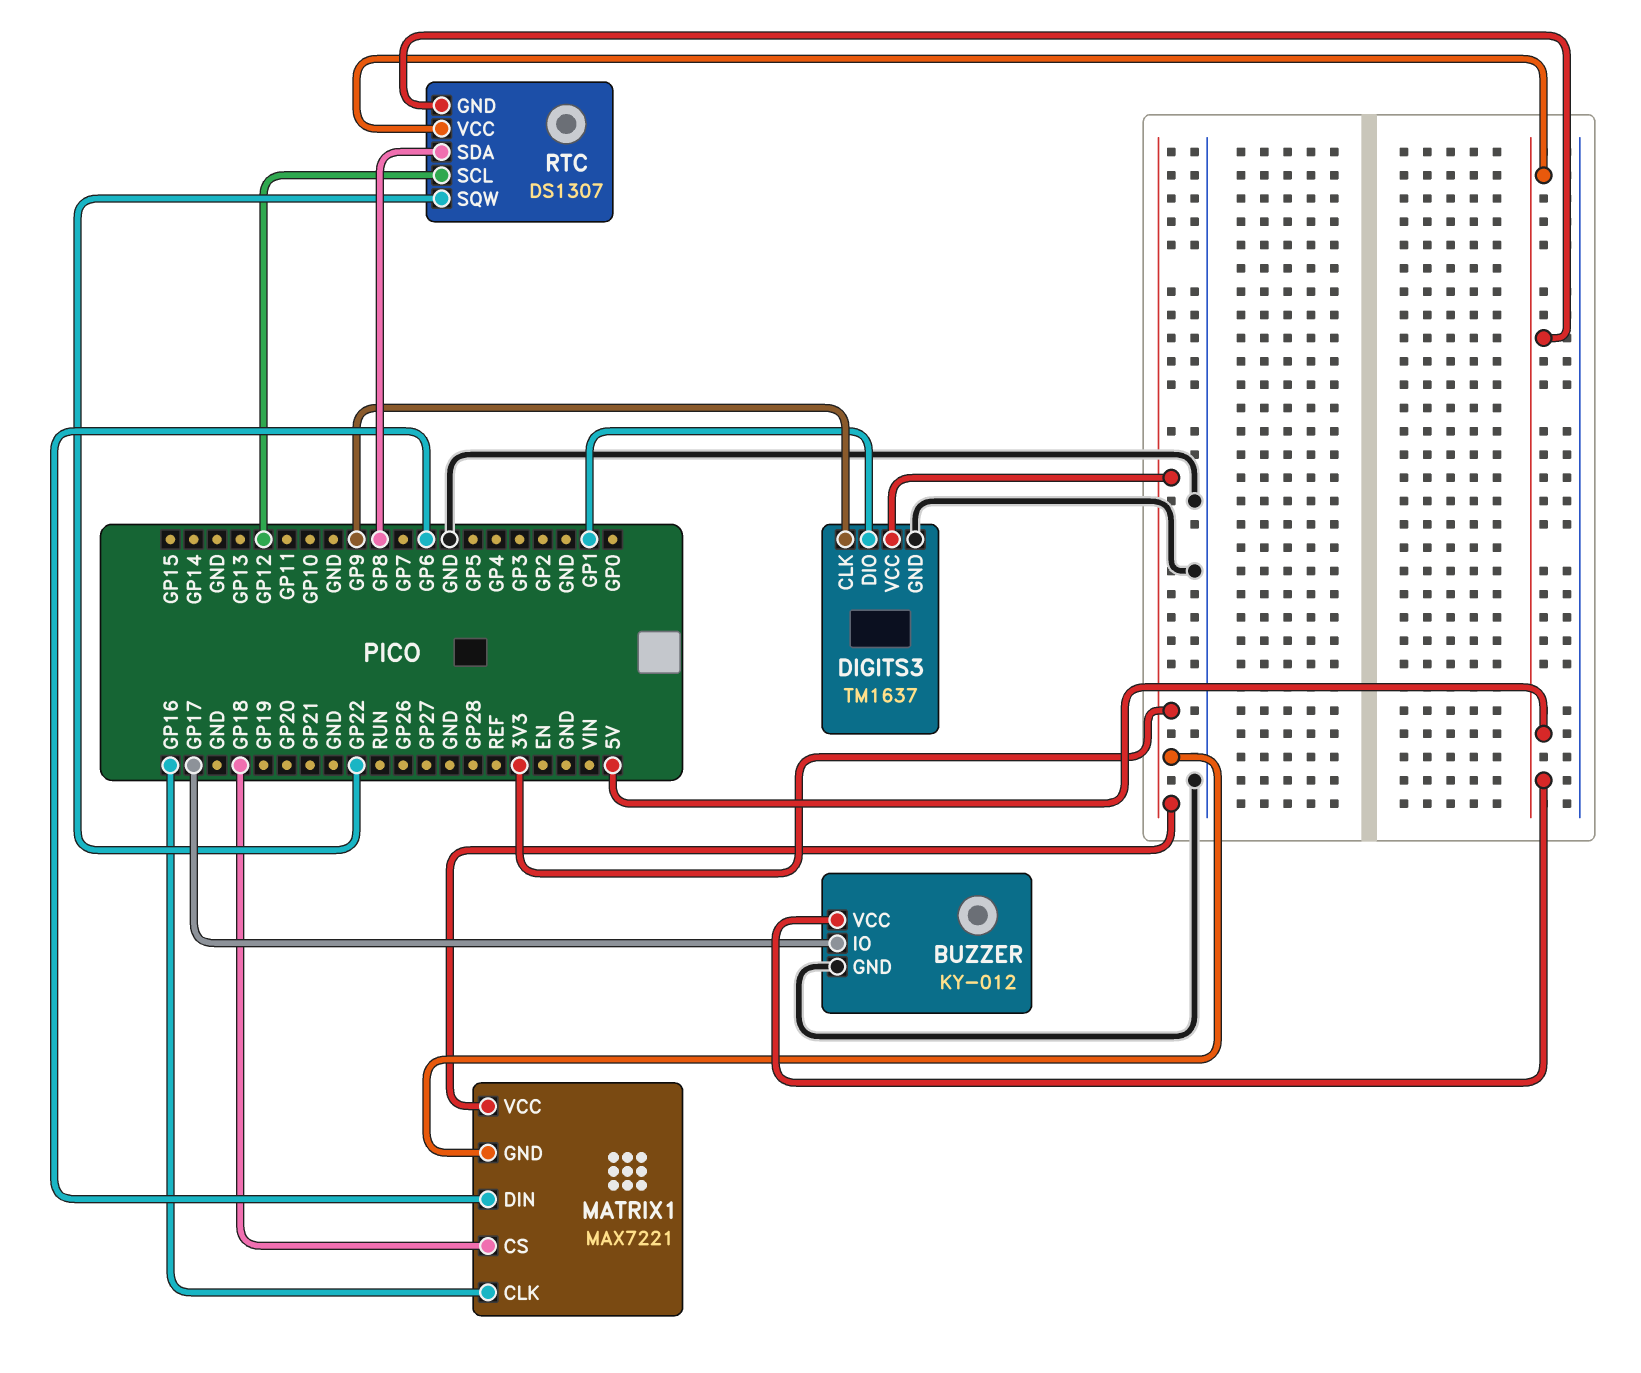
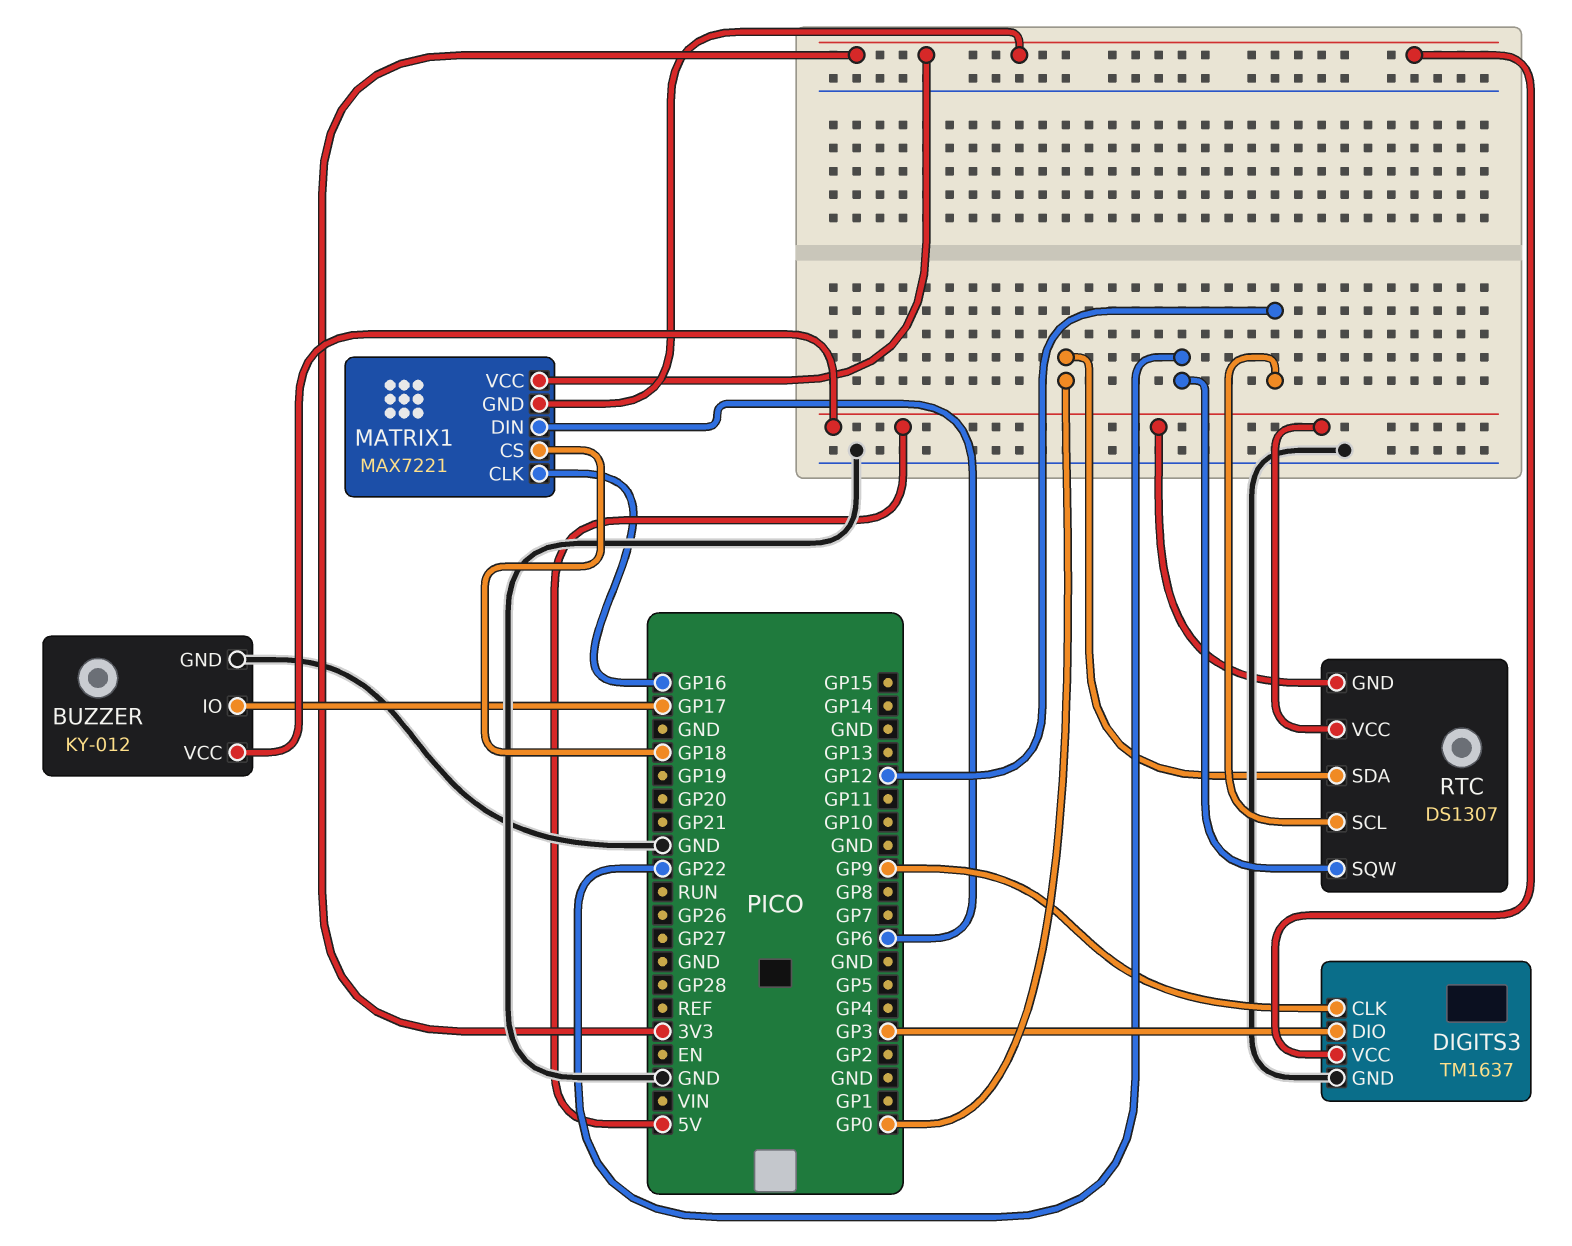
DIGITS3 pin DIO: GP1 -> GP3
RTC pin SDA: GP8 -> GP0

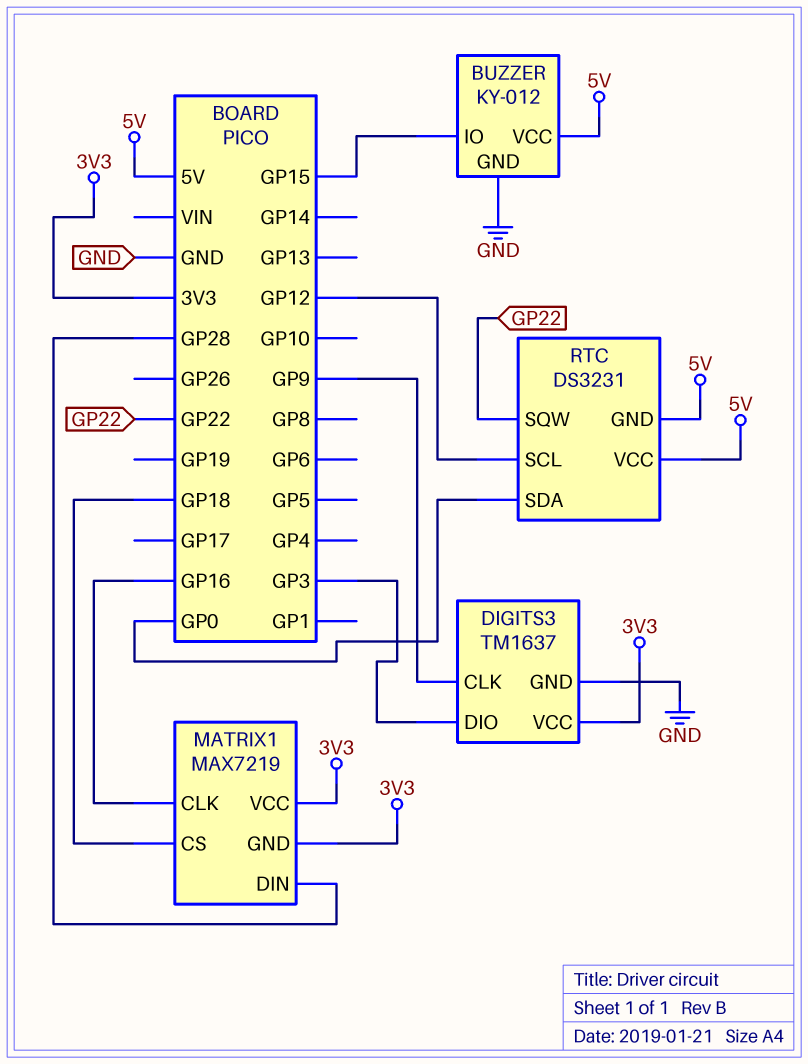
BUZZER pin IO: GP17 -> GP15
MATRIX1: MAX7221 -> MAX7219
MATRIX1 pin DIN: GP6 -> GP28
RTC: DS1307 -> DS3231

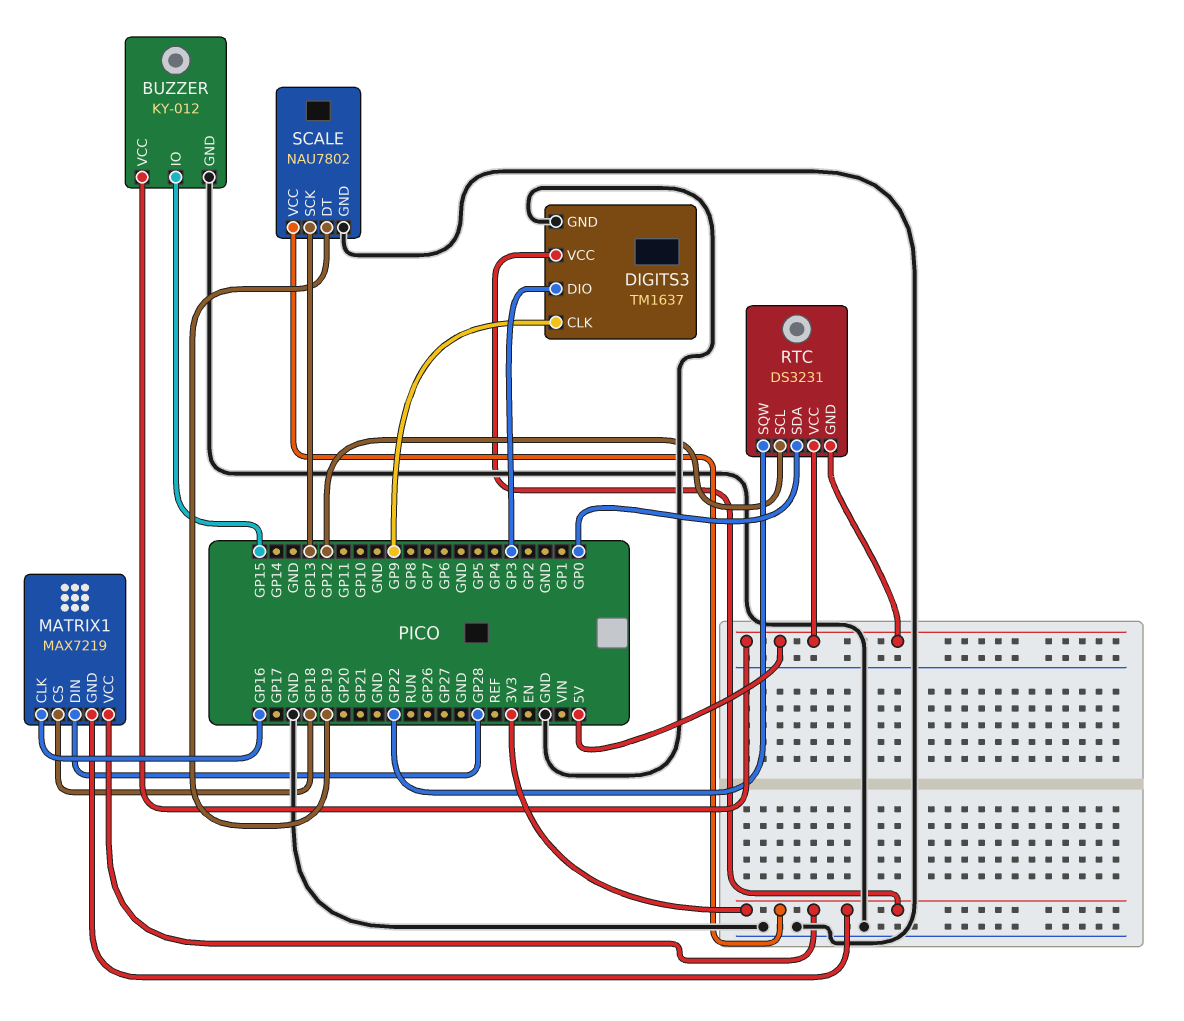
SCALE: none -> NAU7802
SCALE pin DT: none -> GP19
SCALE pin GND: none -> GND
SCALE pin SCK: none -> GP13
SCALE pin VCC: none -> 3V3

